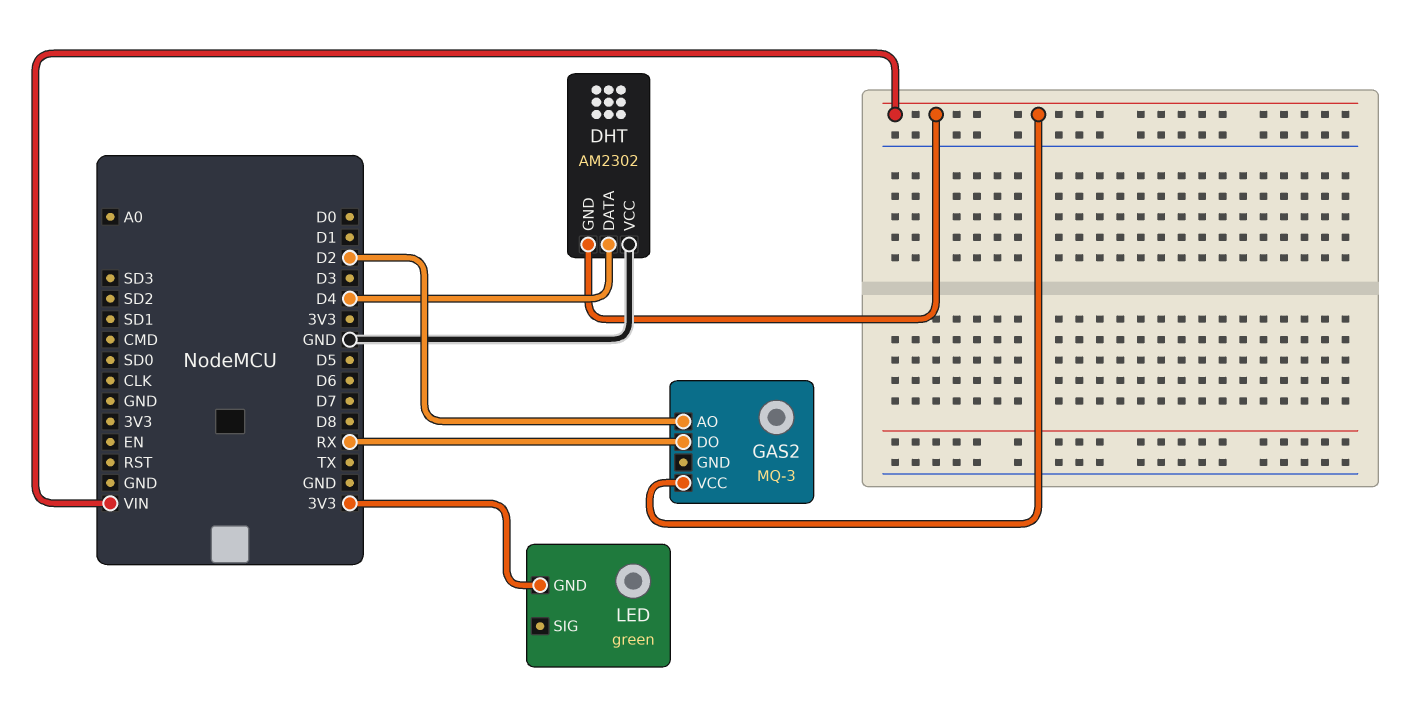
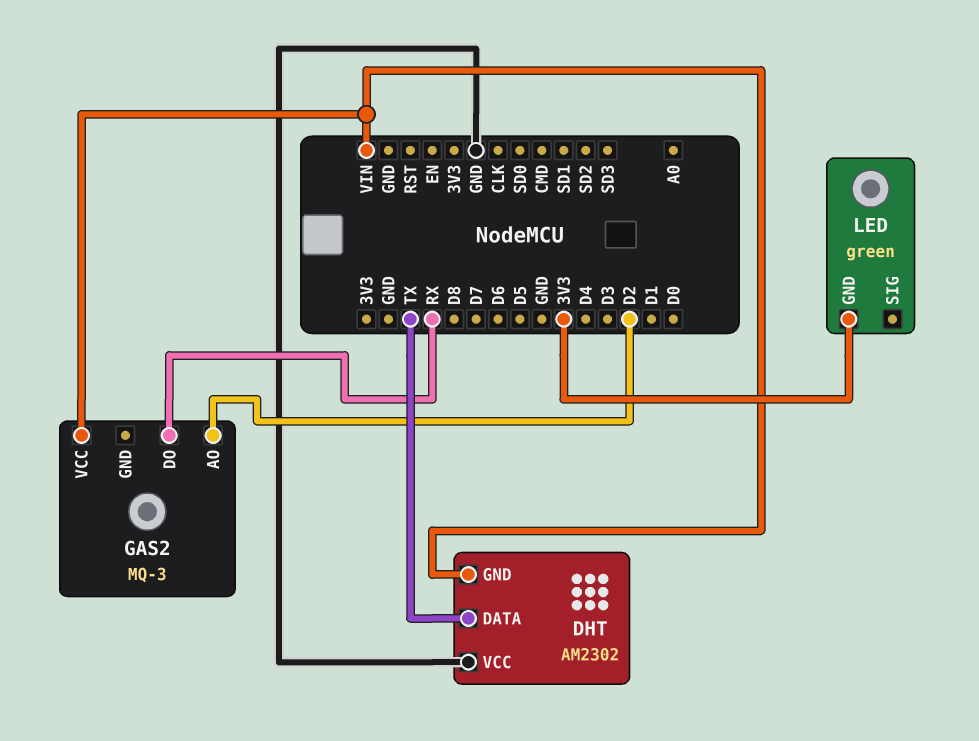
DHT pin DATA: D4 -> TX

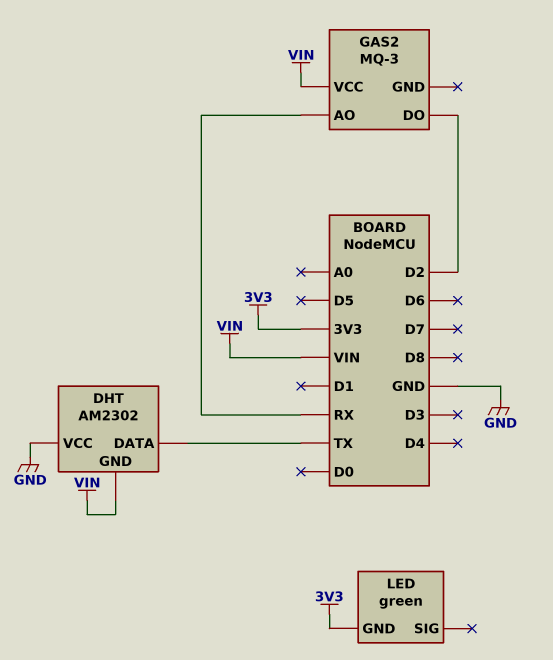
GAS2 pin AO: D2 -> RX
GAS2 pin DO: RX -> D2

